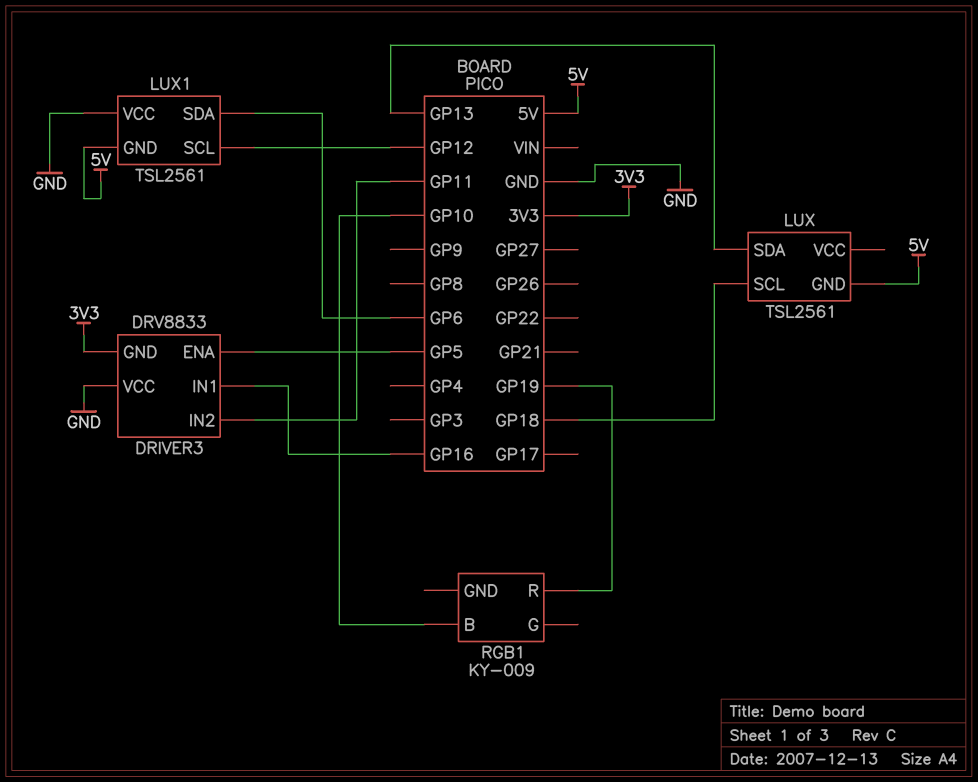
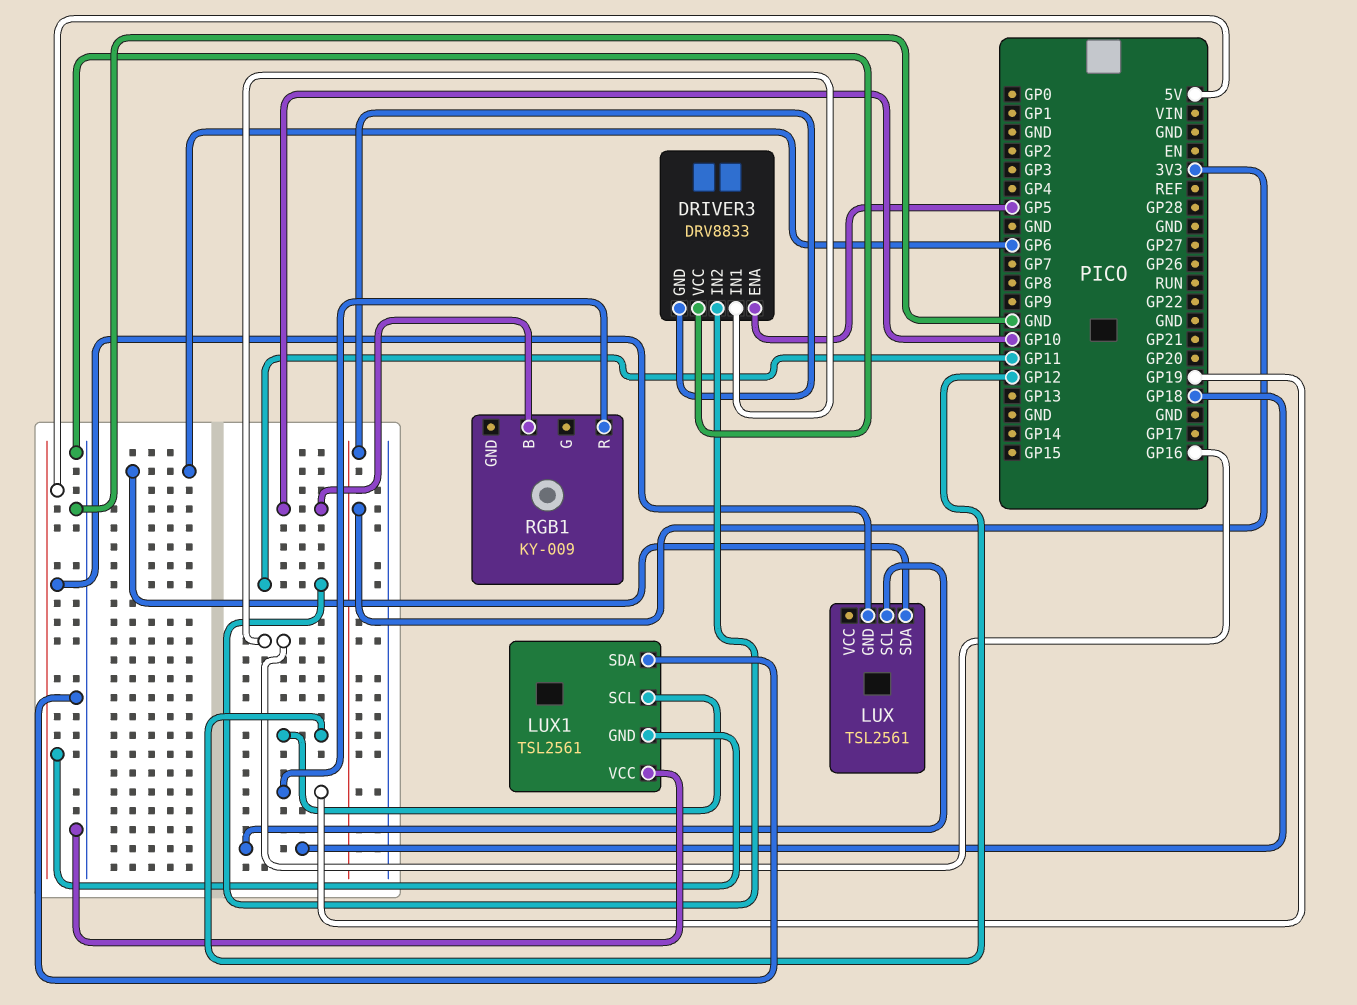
LUX pin SDA: GP13 -> GP6
LUX1 pin SDA: GP6 -> GND

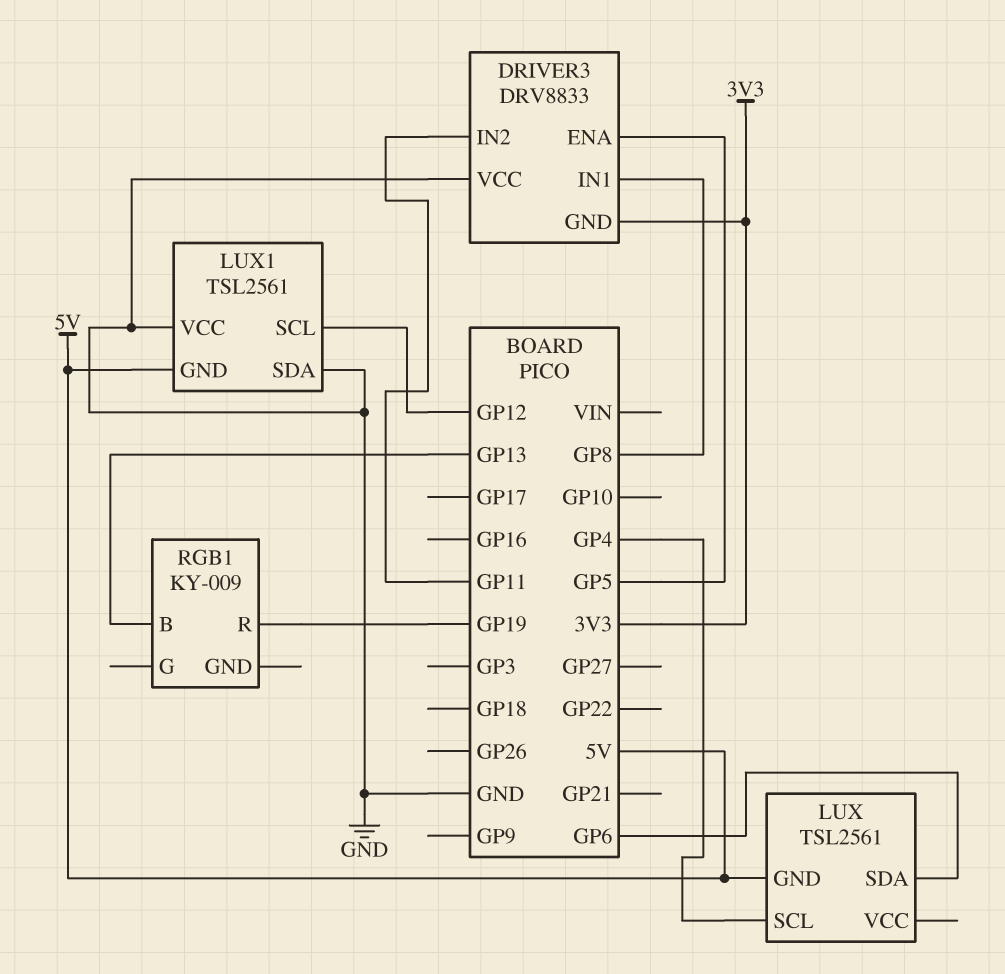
DRIVER3 pin IN1: GP16 -> GP8
LUX pin SCL: GP18 -> GP4
RGB1 pin B: GP10 -> GP13

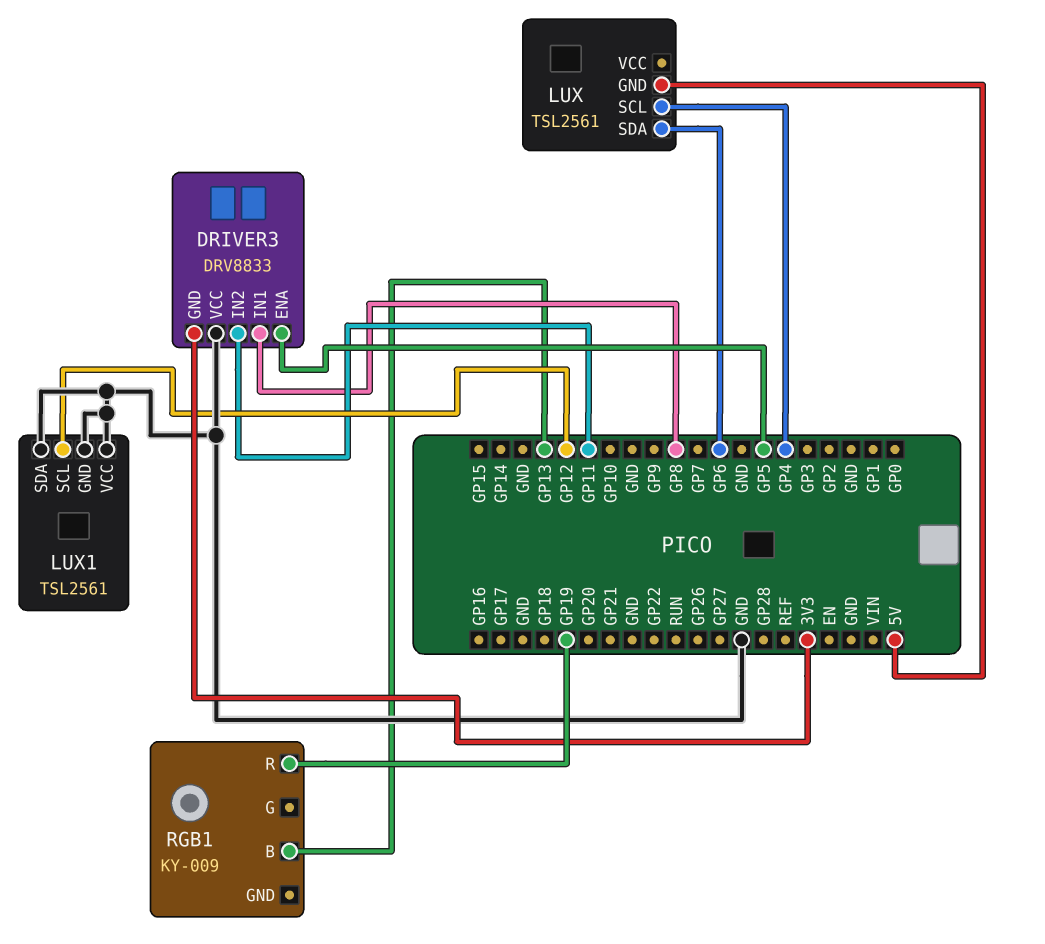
LUX1 pin GND: 5V -> GND

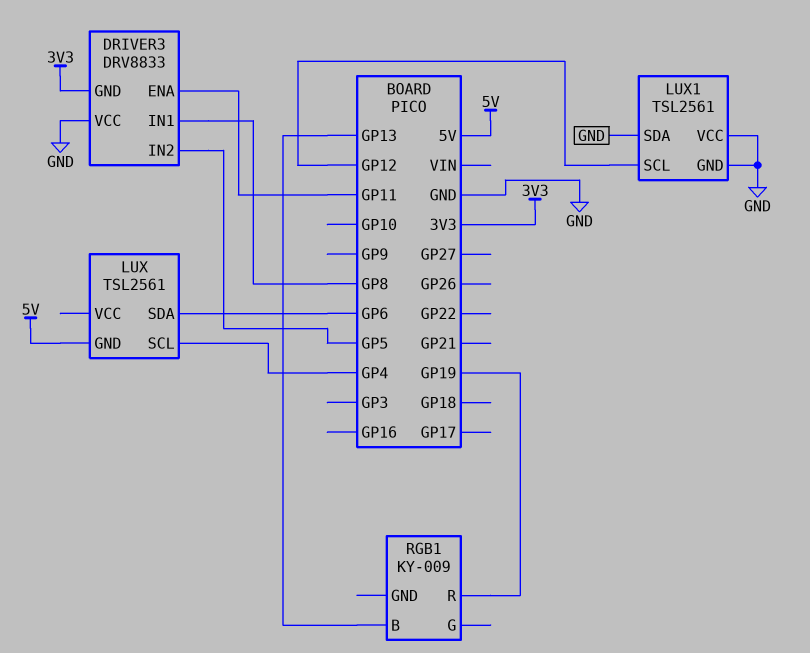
DRIVER3 pin ENA: GP5 -> GP11
DRIVER3 pin IN2: GP11 -> GP5

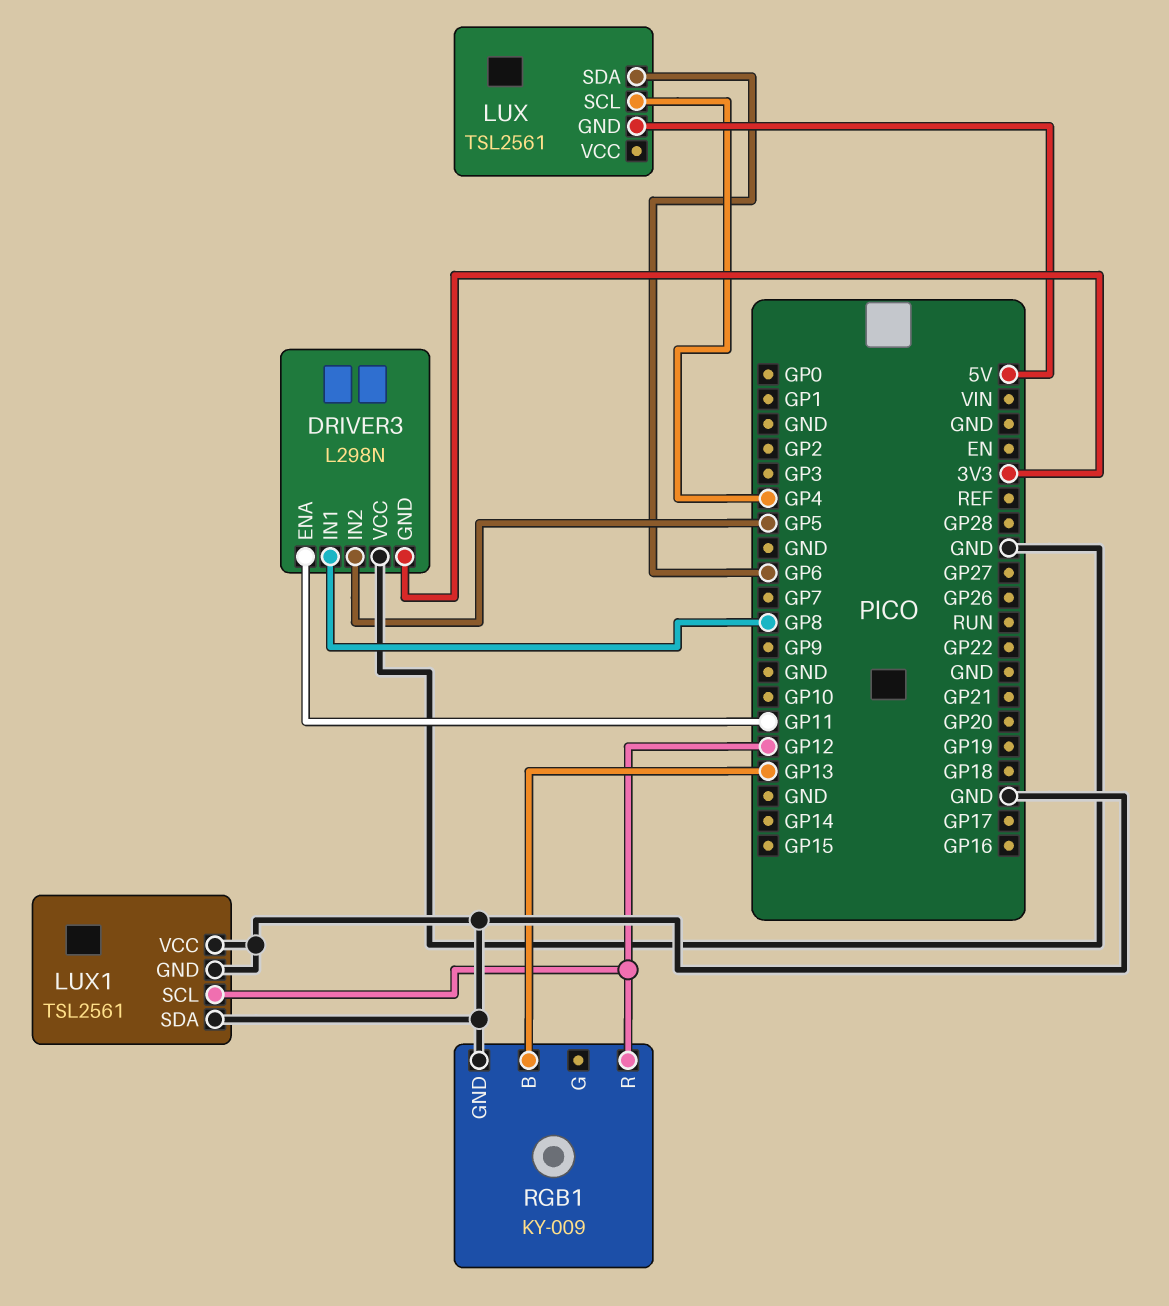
DRIVER3: DRV8833 -> L298N
RGB1 pin GND: none -> GND
RGB1 pin R: GP19 -> GP12

